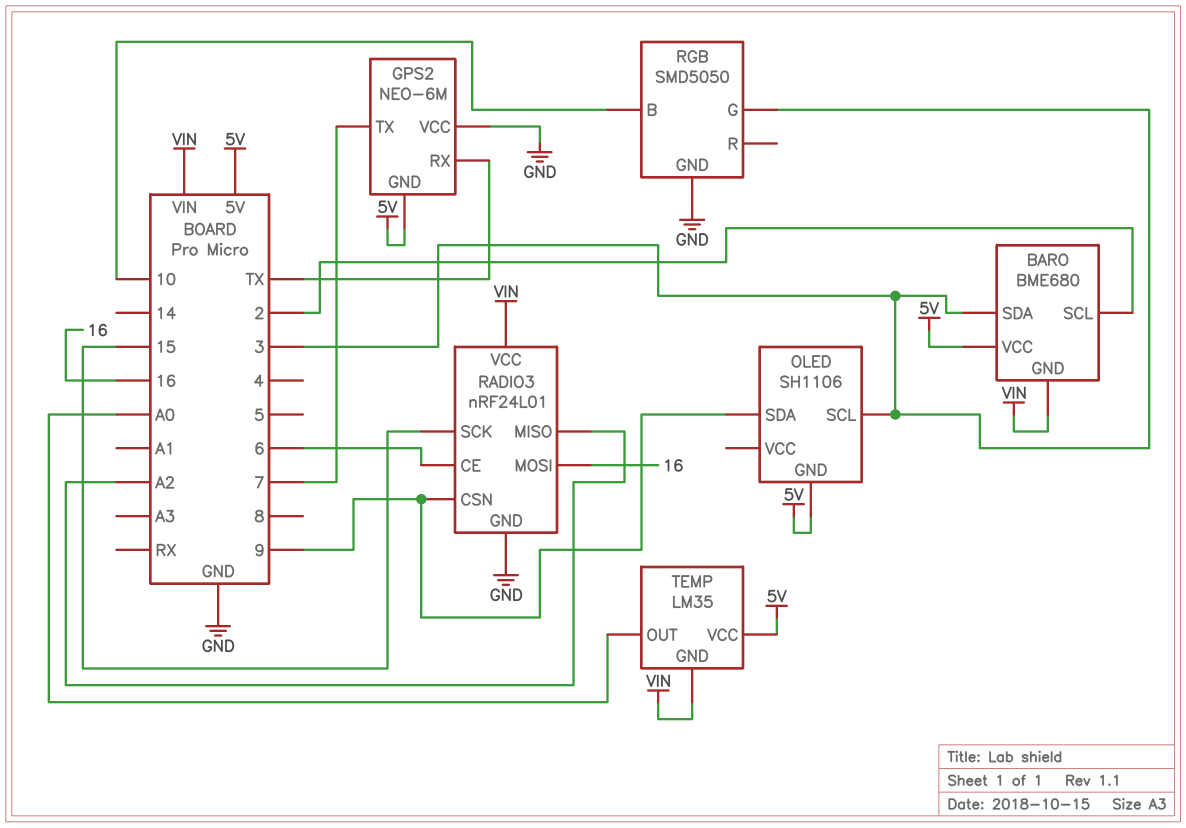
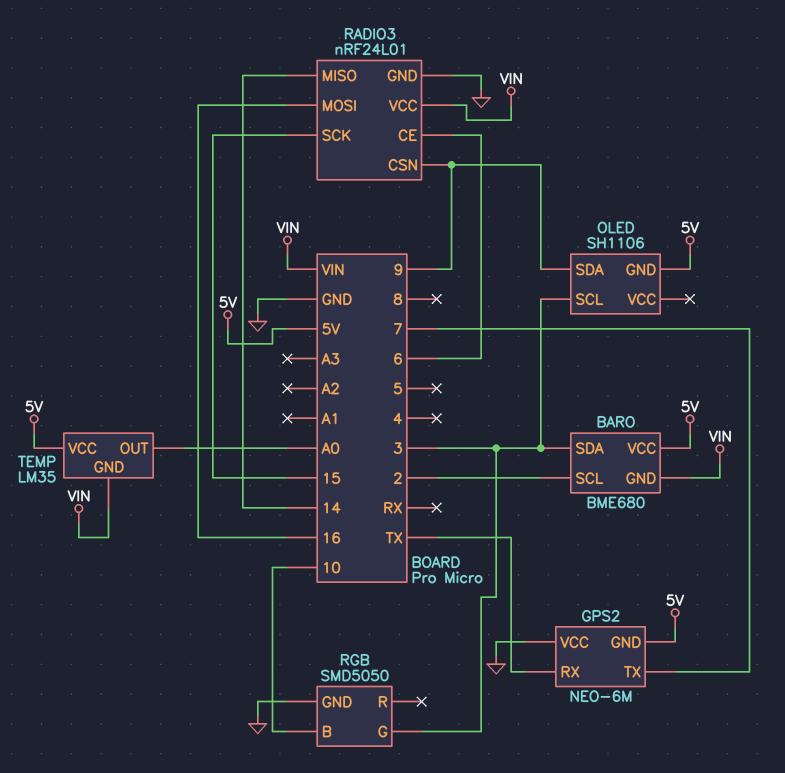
RADIO3 pin MISO: A2 -> 14

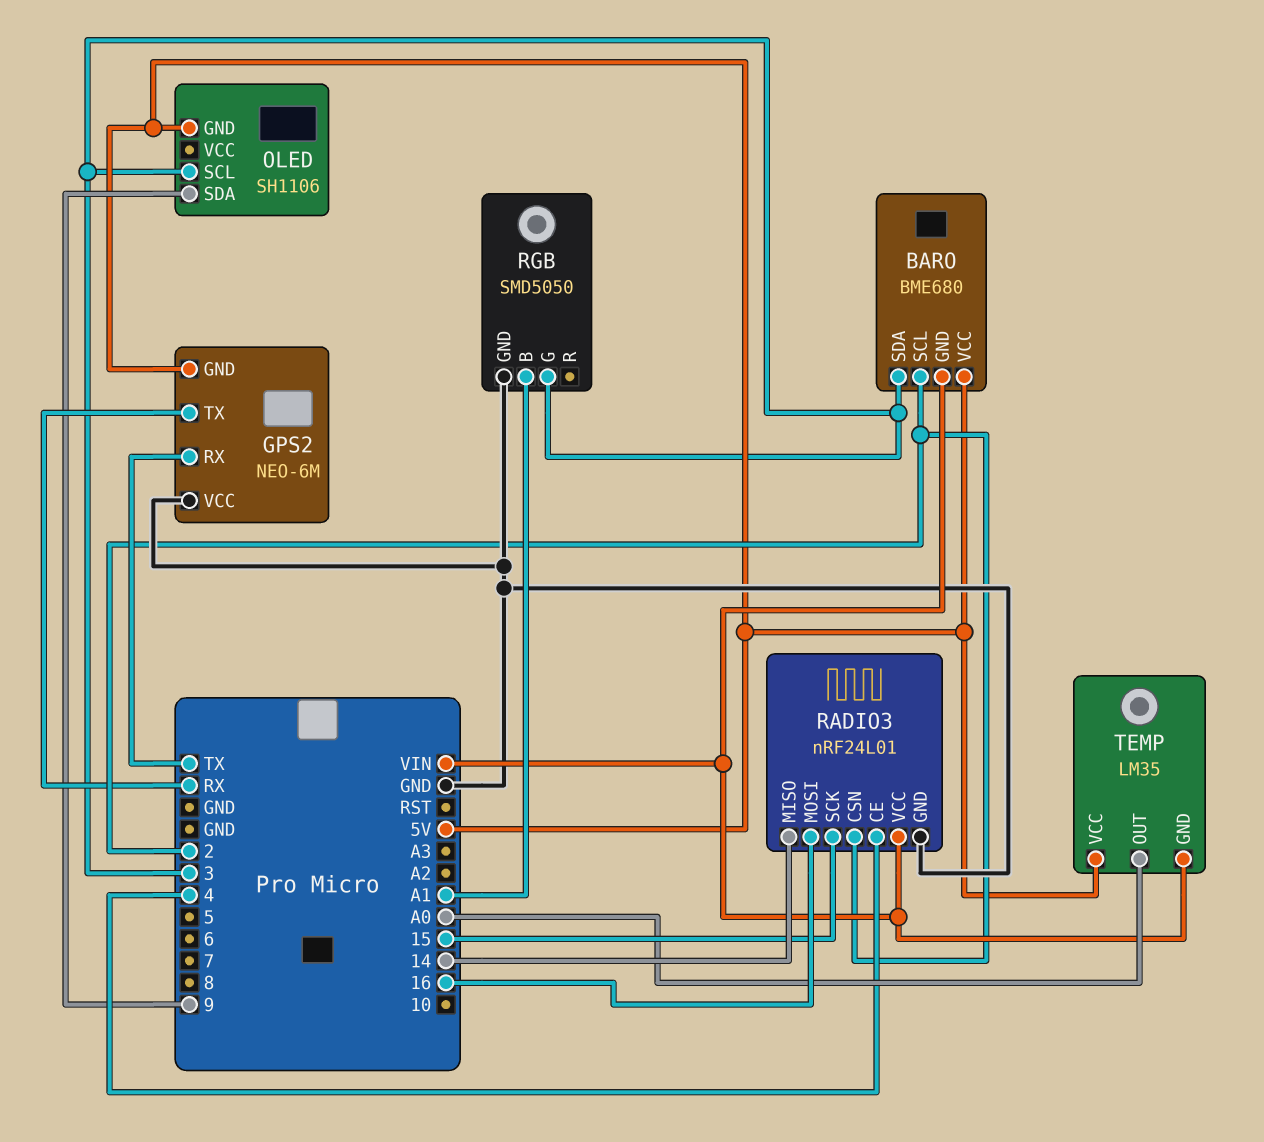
GPS2 pin TX: 7 -> RX
RADIO3 pin CE: 6 -> 4
RADIO3 pin CSN: 9 -> 2
RGB pin B: 10 -> A1

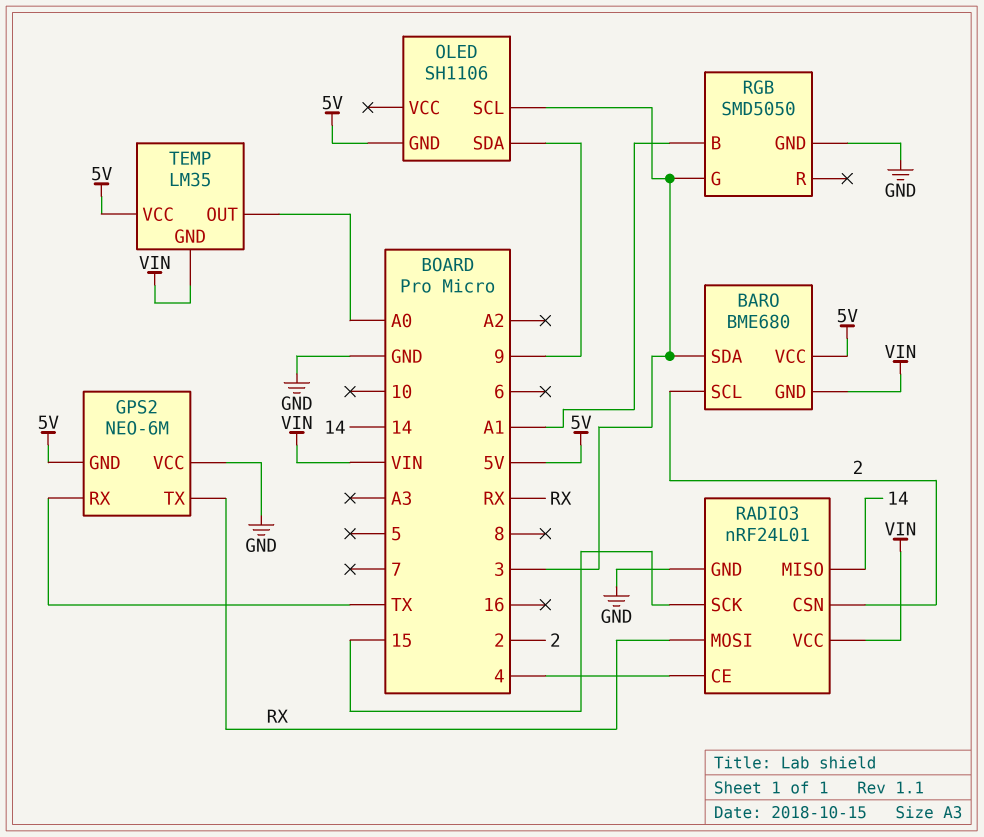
RADIO3 pin MOSI: 16 -> RX

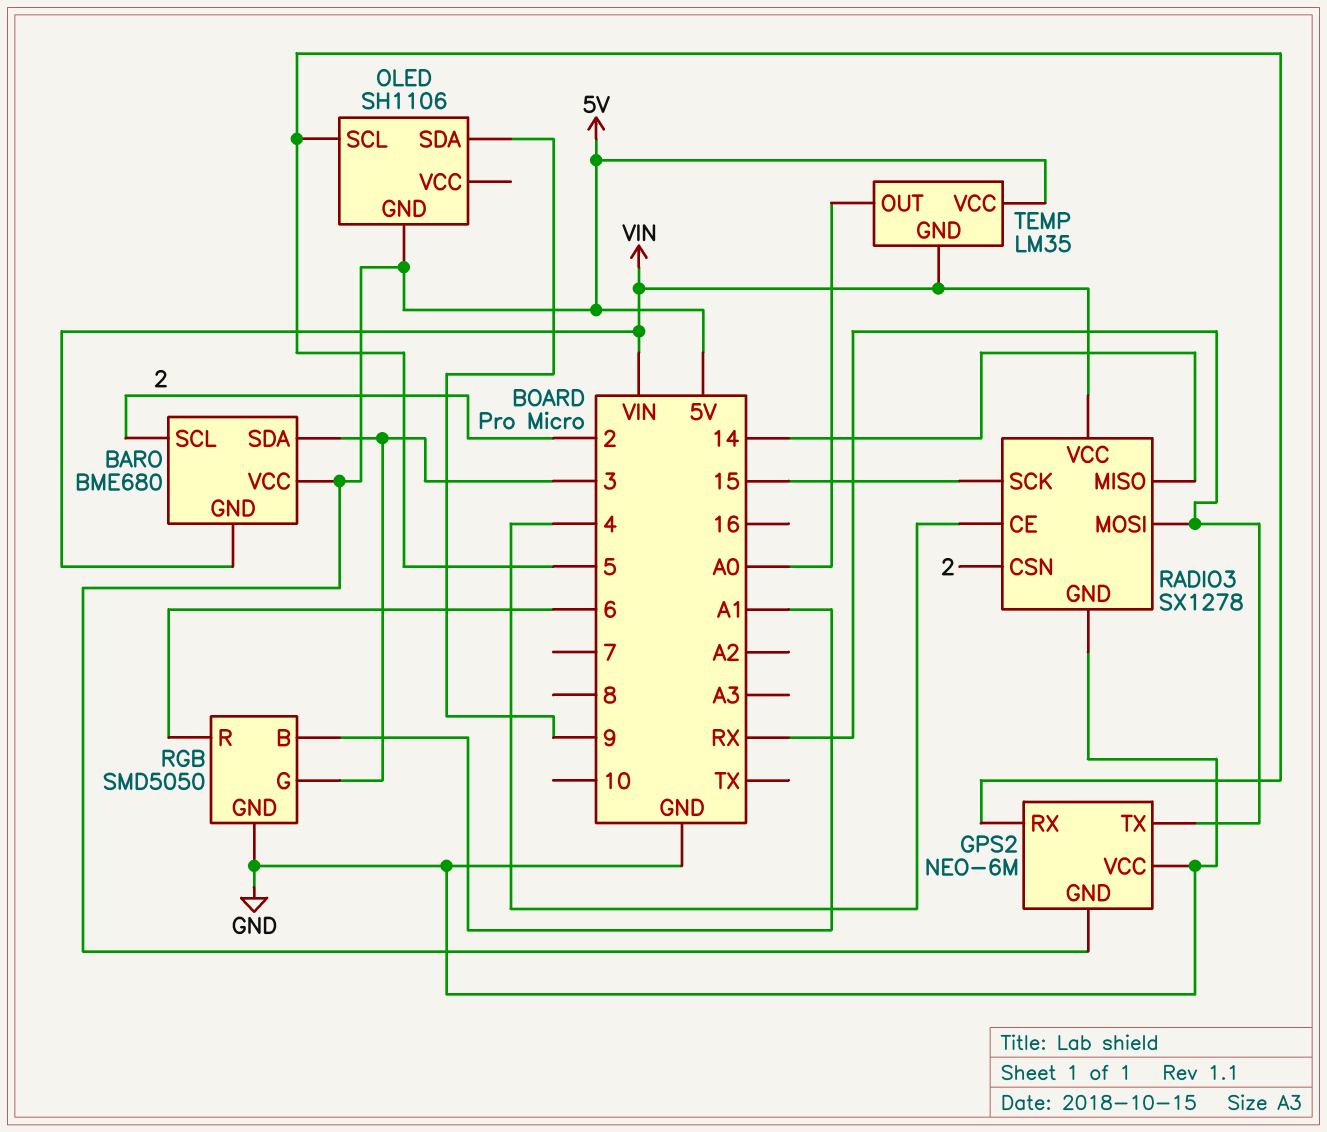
GPS2 pin RX: TX -> 5
OLED pin SCL: 3 -> 5
RADIO3: nRF24L01 -> SX1278
RGB pin R: none -> 6

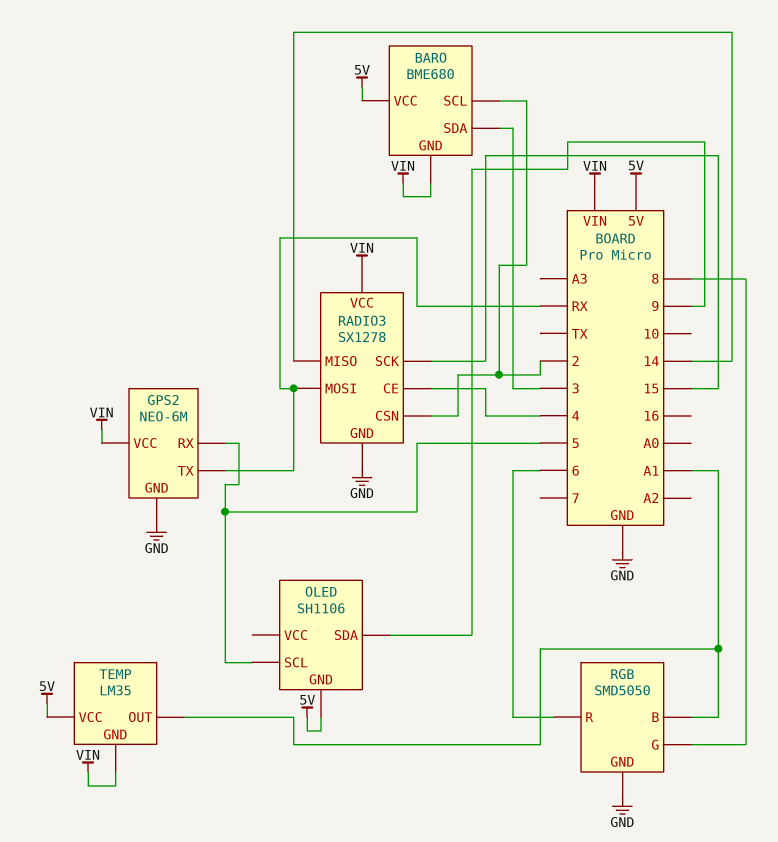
GPS2 pin GND: 5V -> GND
GPS2 pin VCC: GND -> VIN
RGB pin G: 3 -> 8
TEMP pin OUT: A0 -> A1

